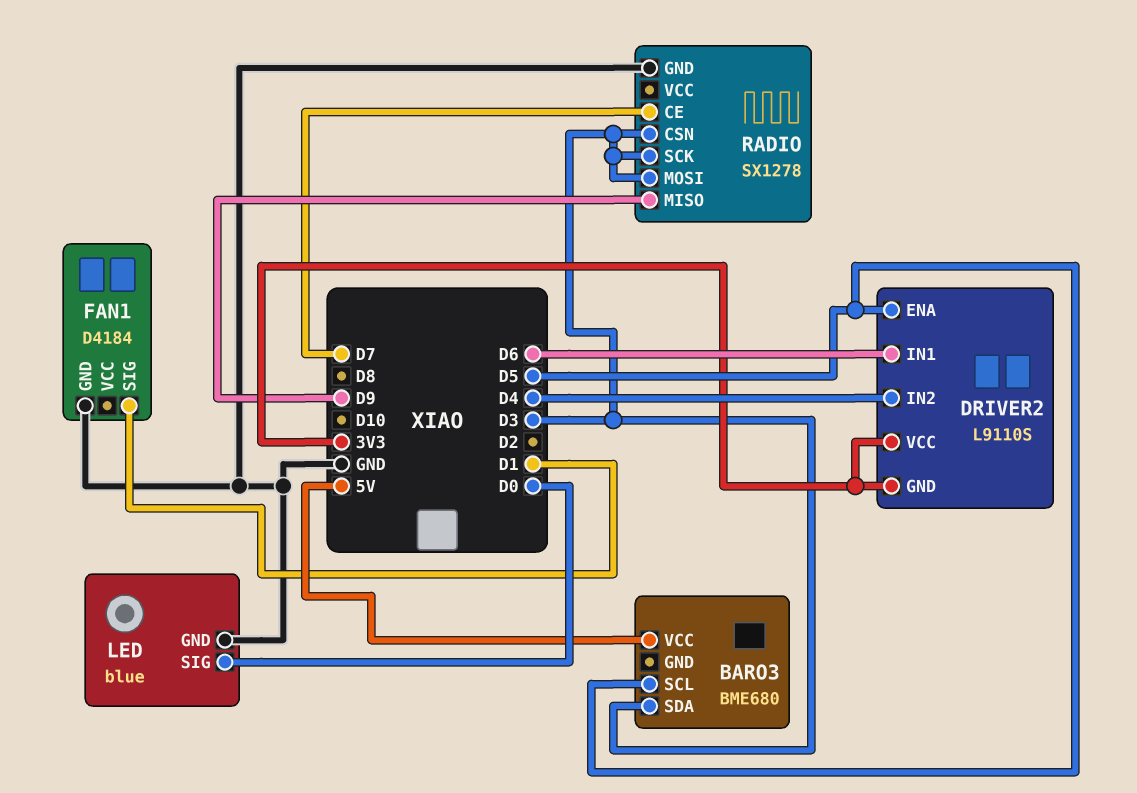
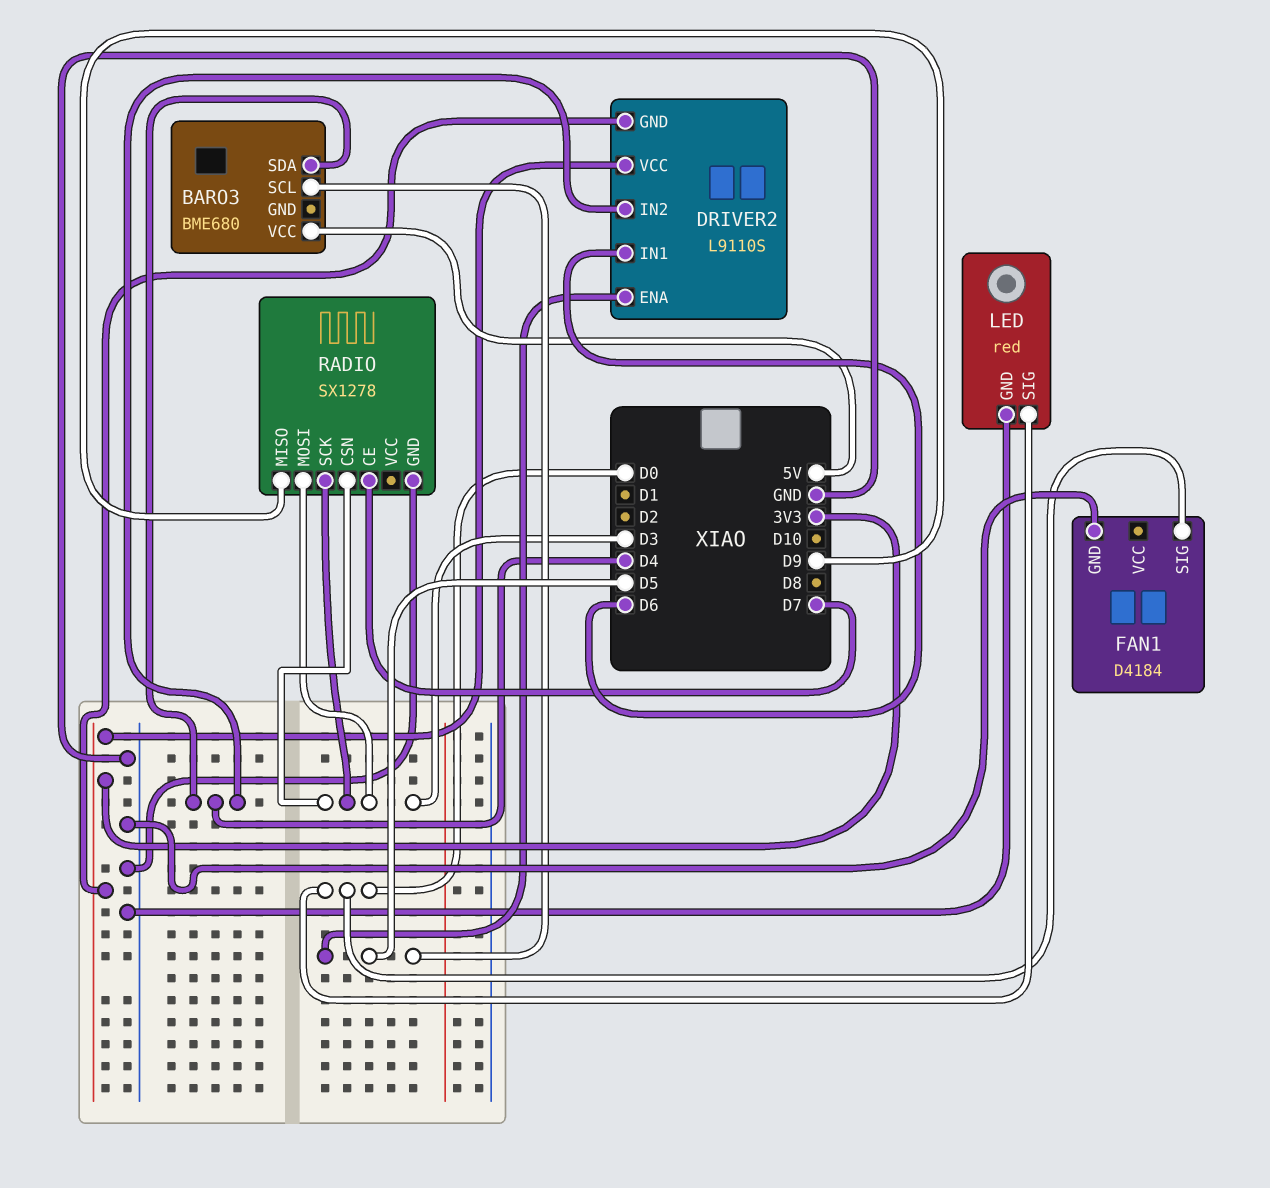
BARO3 pin SDA: D3 -> D4
FAN1 pin SIG: D1 -> D0
LED: blue -> red

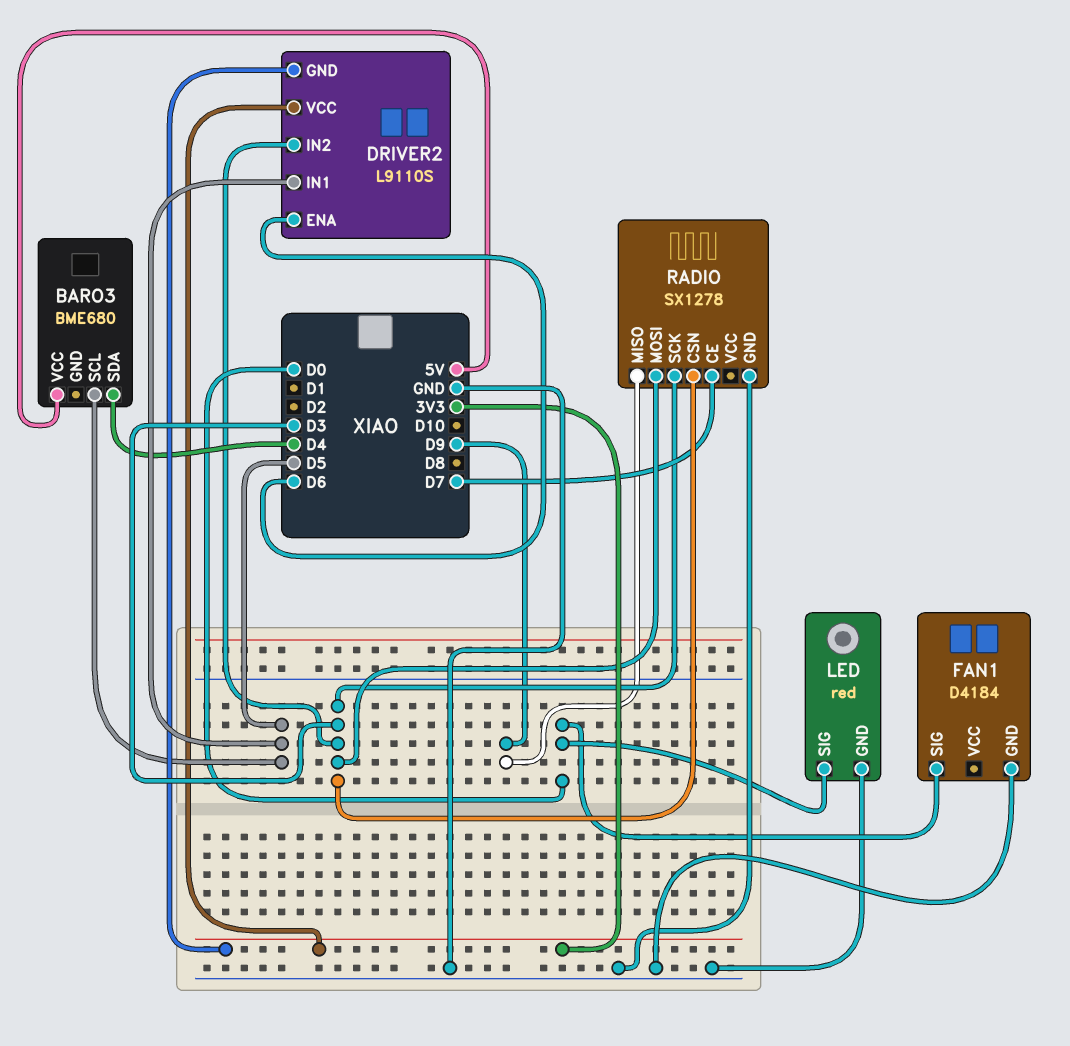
DRIVER2 pin ENA: D5 -> D6
DRIVER2 pin IN1: D6 -> D5
DRIVER2 pin IN2: D4 -> D3

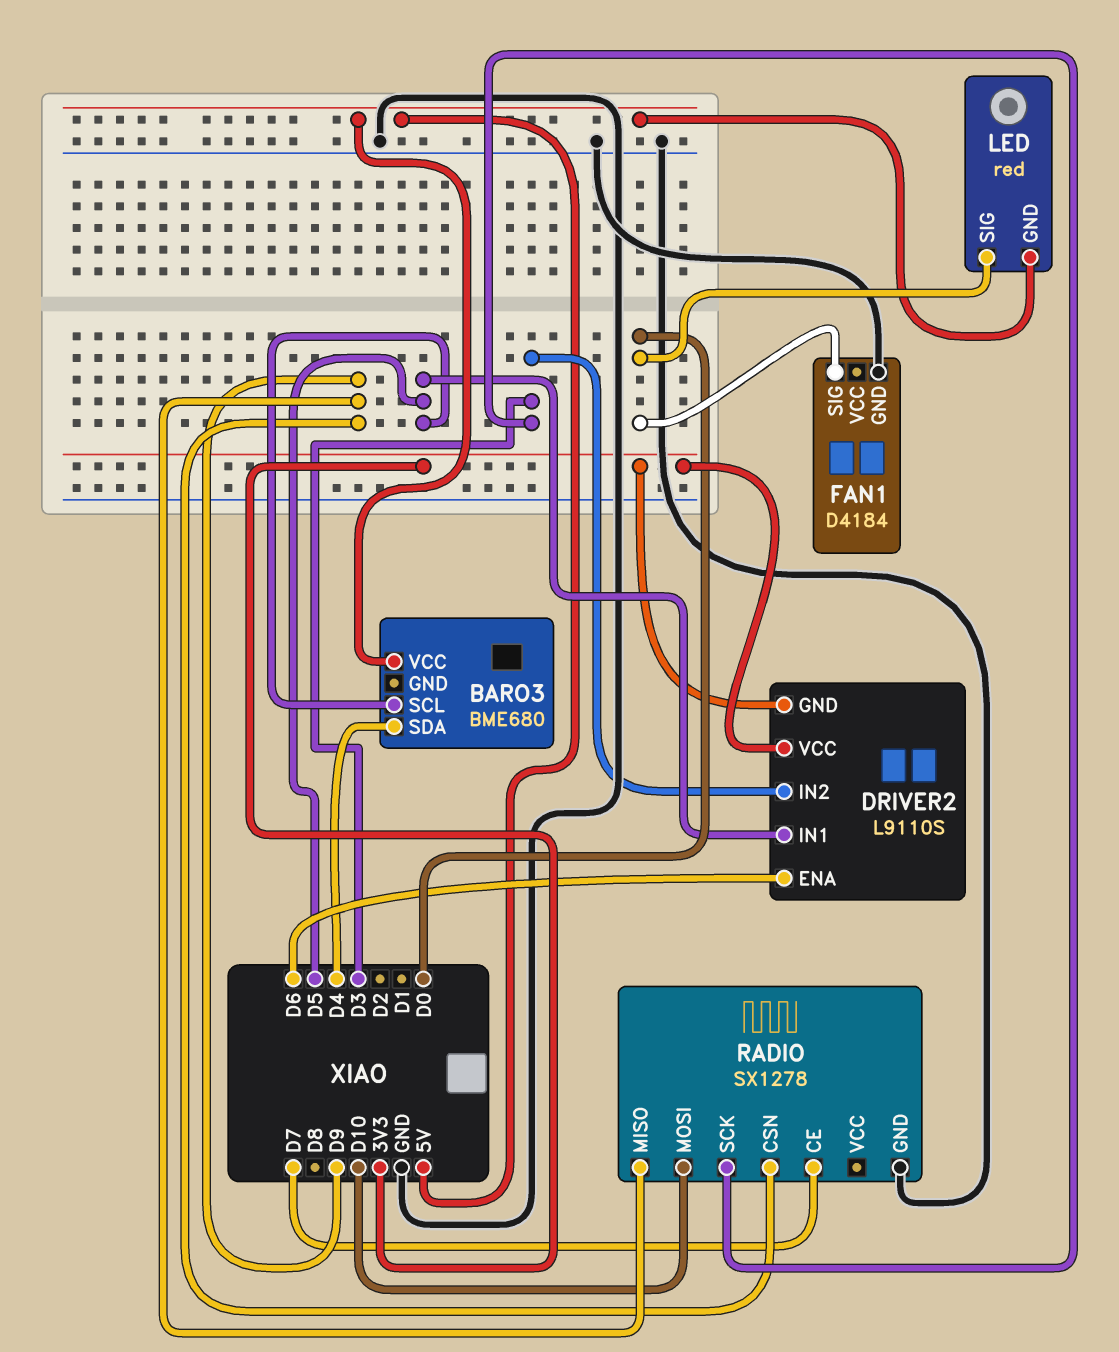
LED pin GND: GND -> 5V
RADIO pin CSN: D3 -> D9
RADIO pin MOSI: D3 -> D10

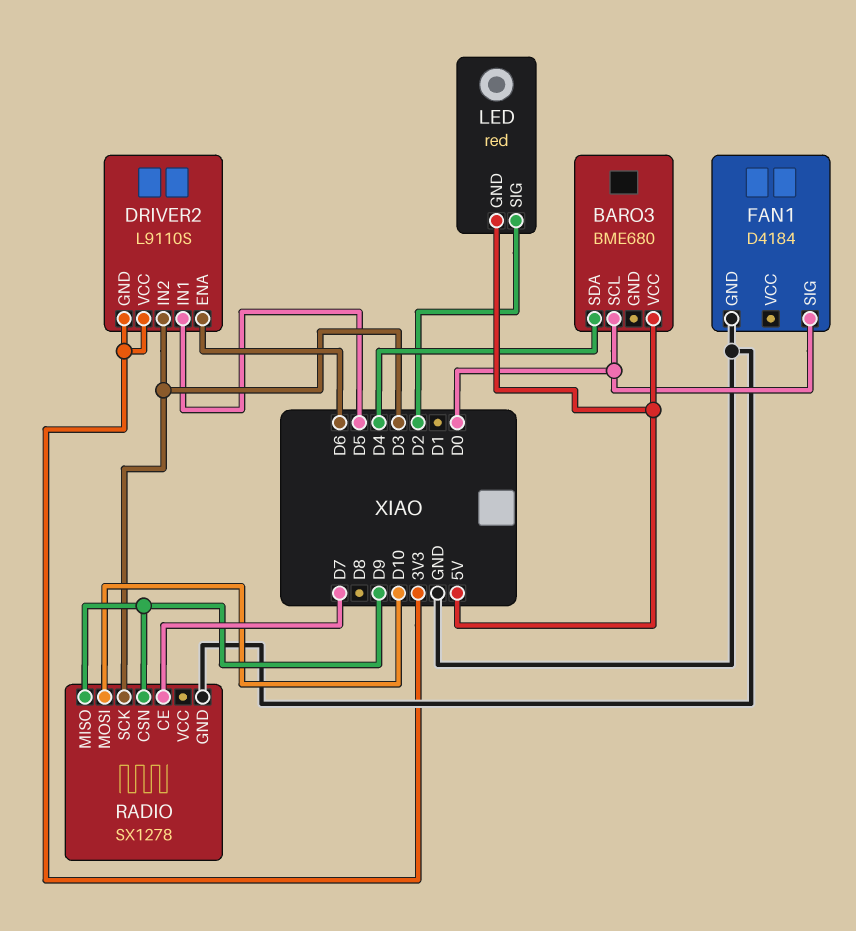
BARO3 pin SCL: D5 -> D0
LED pin SIG: D0 -> D2

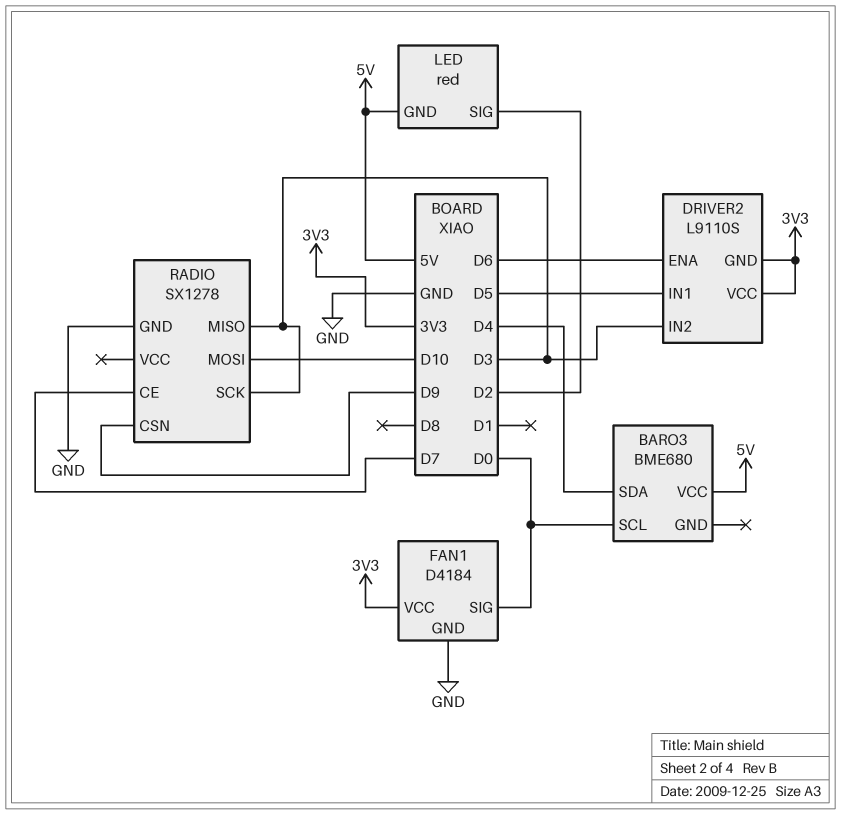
FAN1 pin VCC: none -> 3V3
RADIO pin MISO: D9 -> D3

